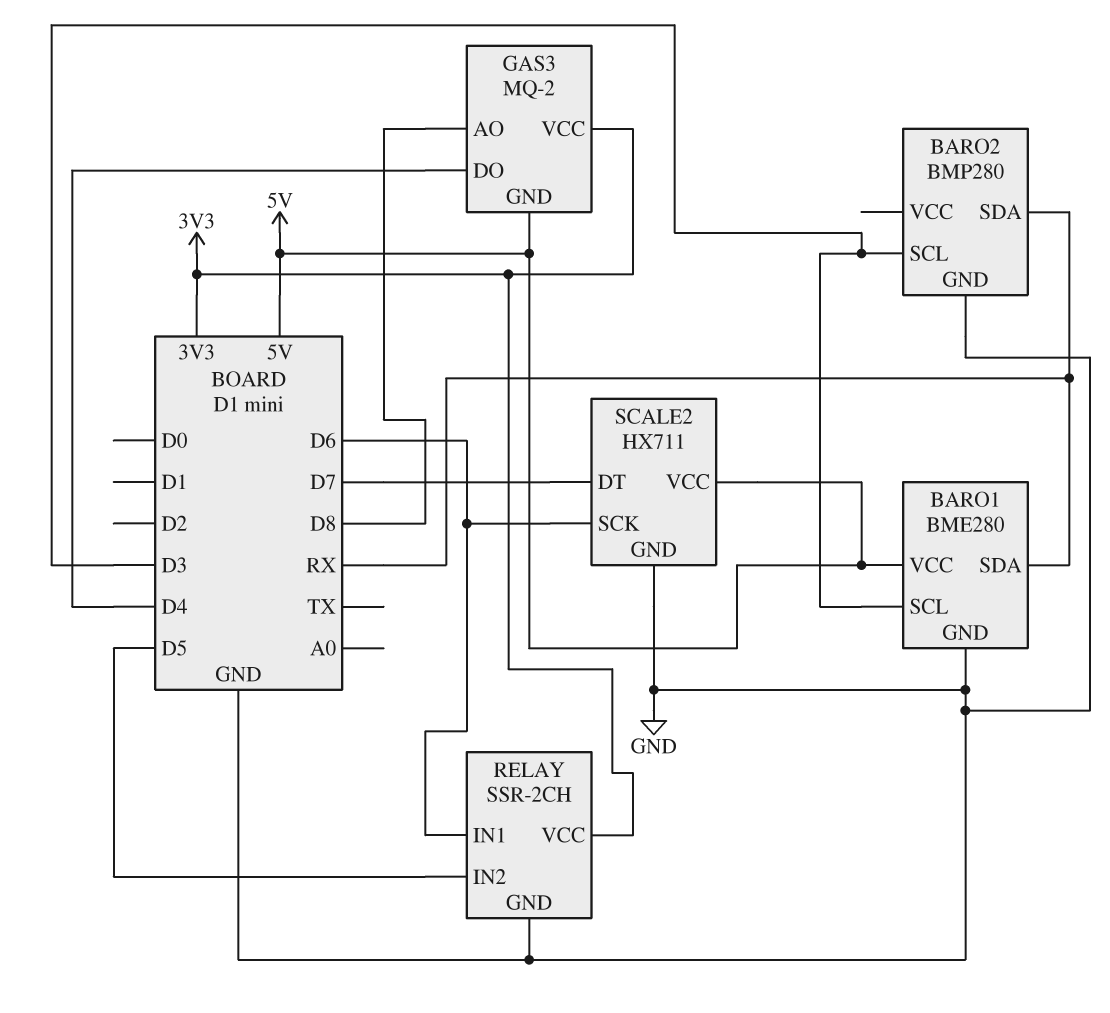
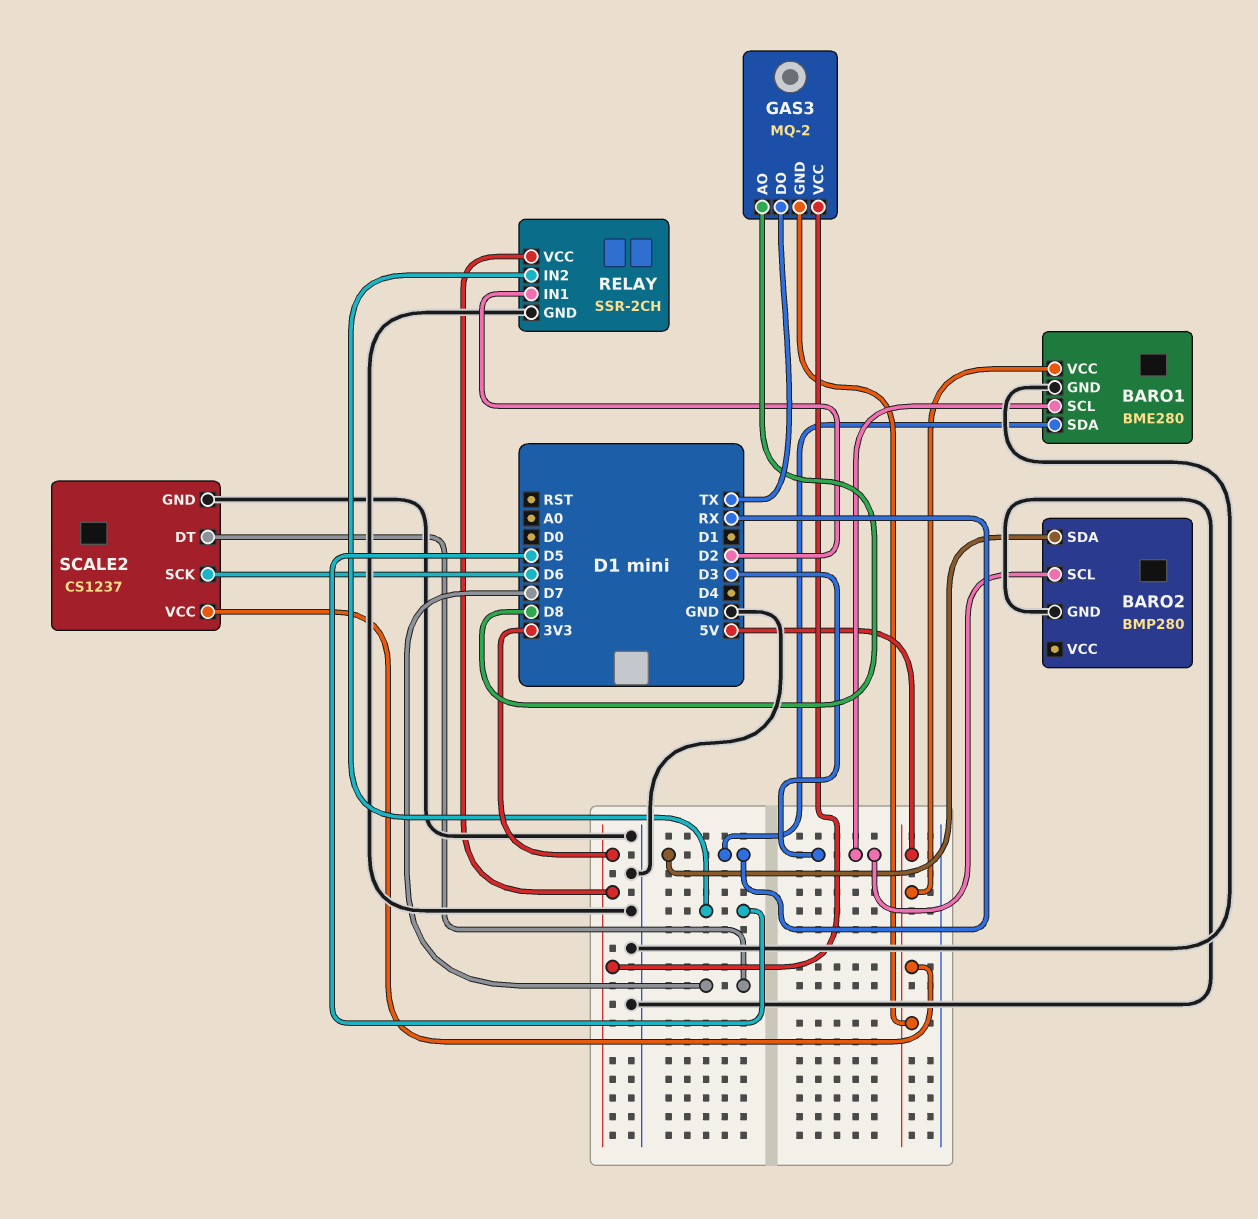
GAS3 pin DO: D4 -> TX
RELAY pin IN1: D6 -> D2
SCALE2: HX711 -> CS1237

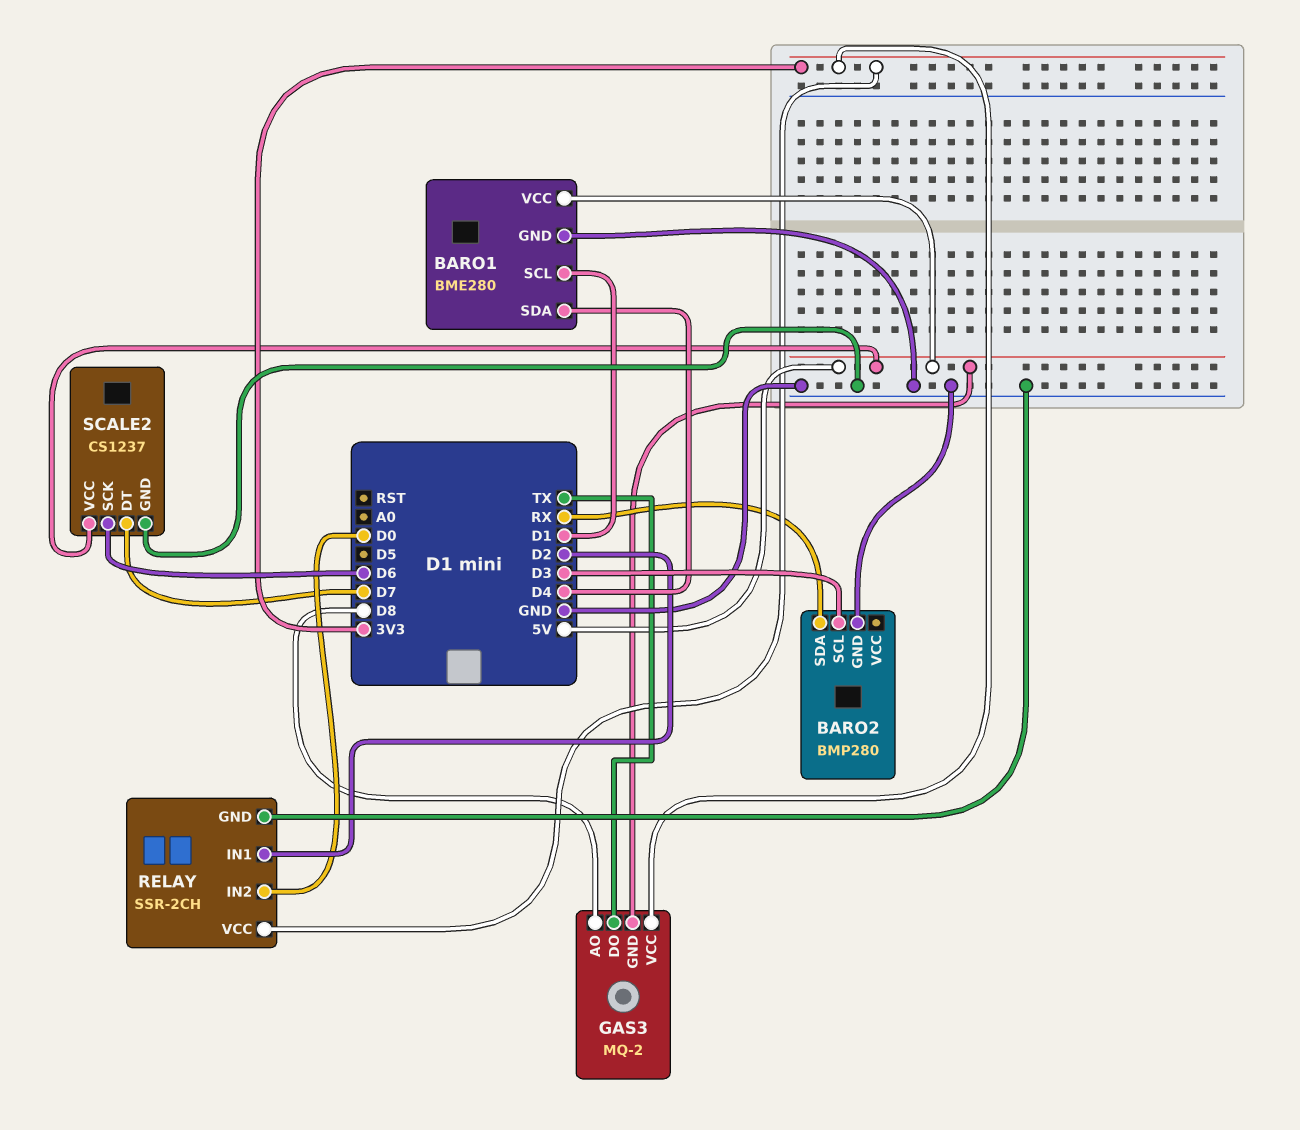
BARO1 pin SCL: D3 -> D1
BARO1 pin SDA: RX -> D4
RELAY pin IN2: D5 -> D0

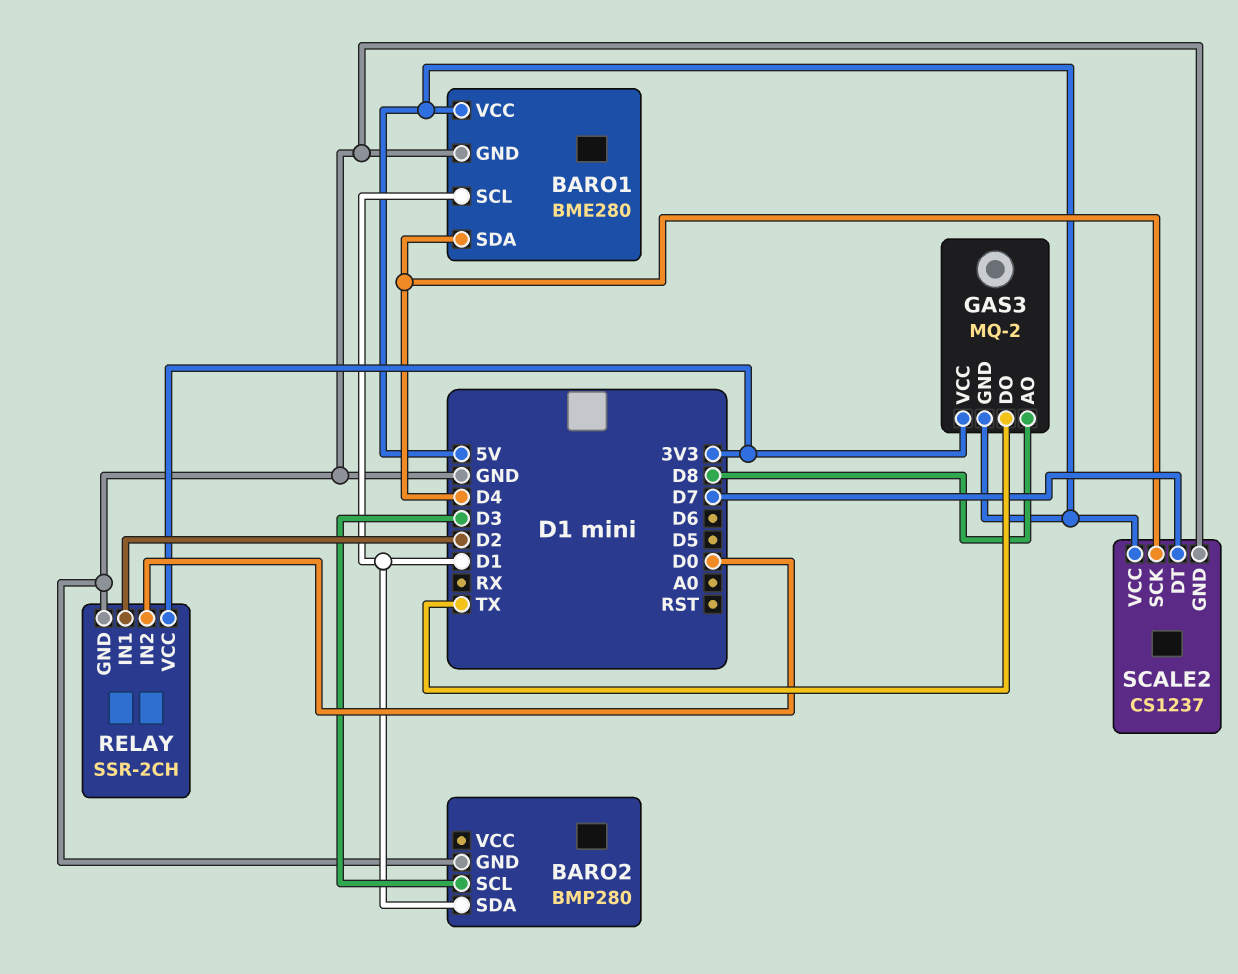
BARO2 pin SDA: RX -> D1
SCALE2 pin SCK: D6 -> D4

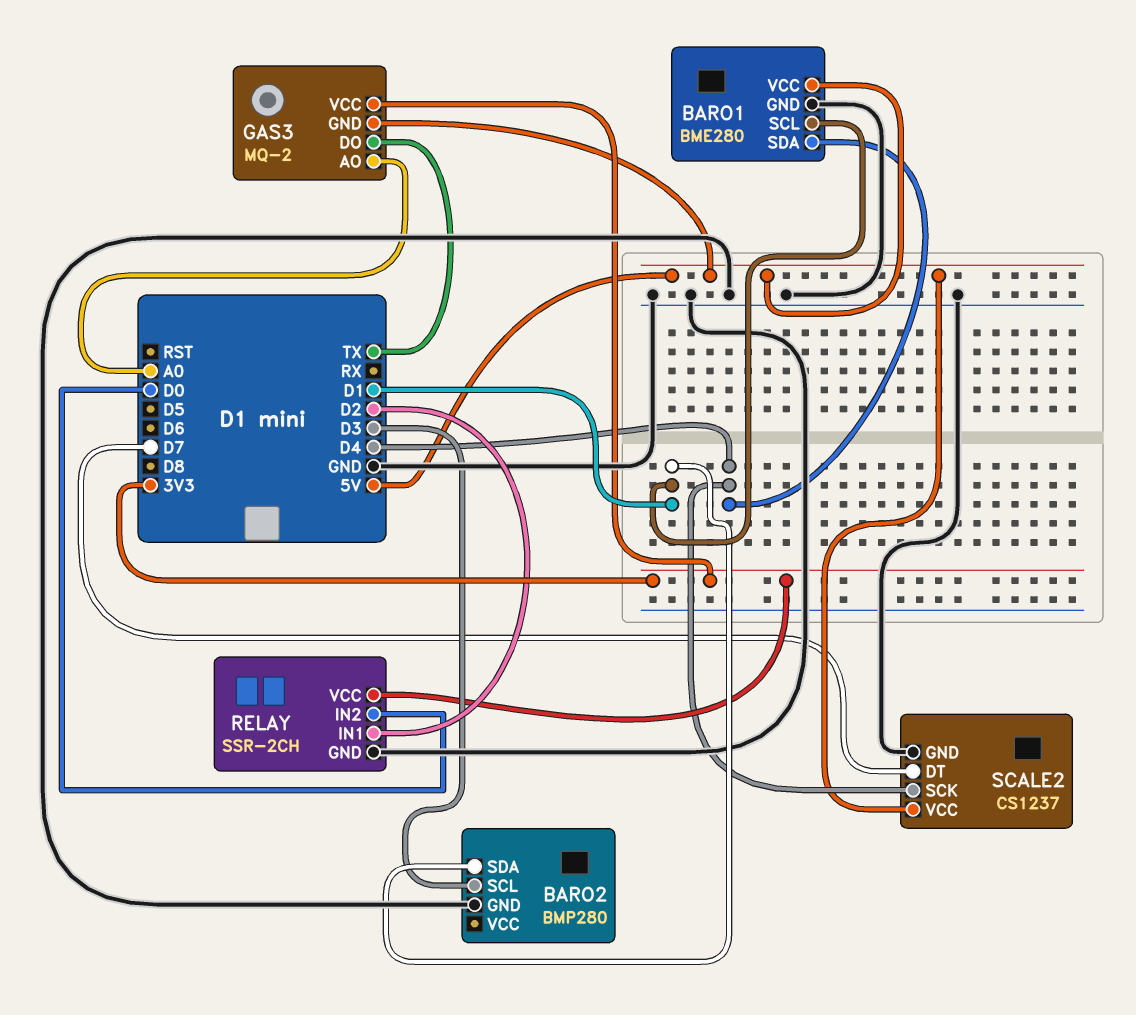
GAS3 pin AO: D8 -> A0

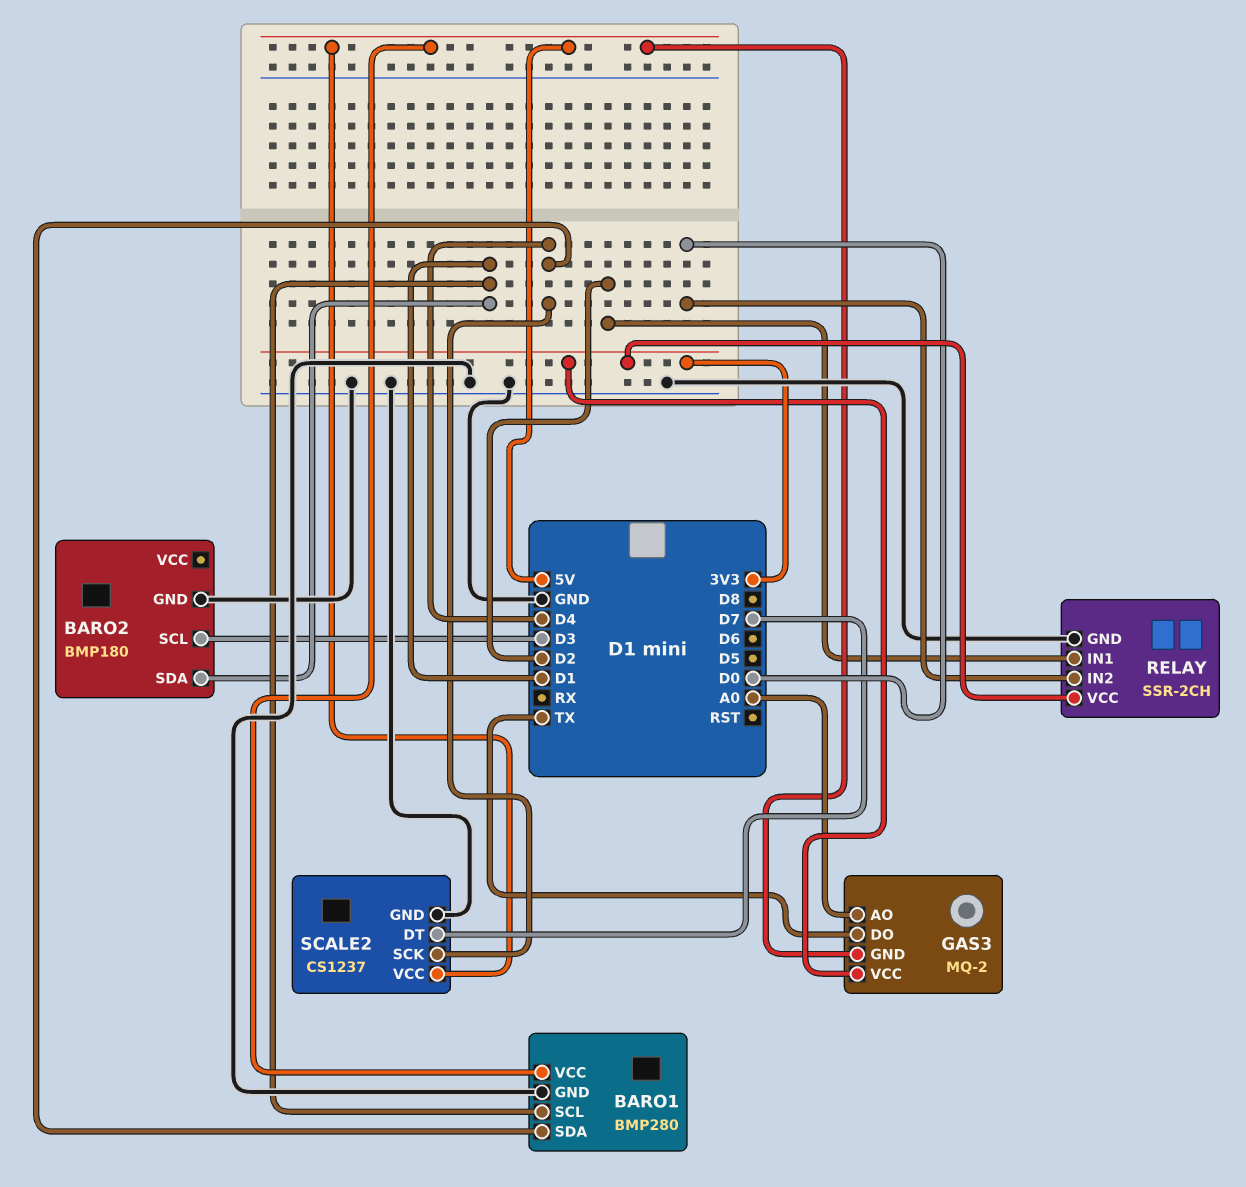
BARO1: BME280 -> BMP280
BARO2: BMP280 -> BMP180

